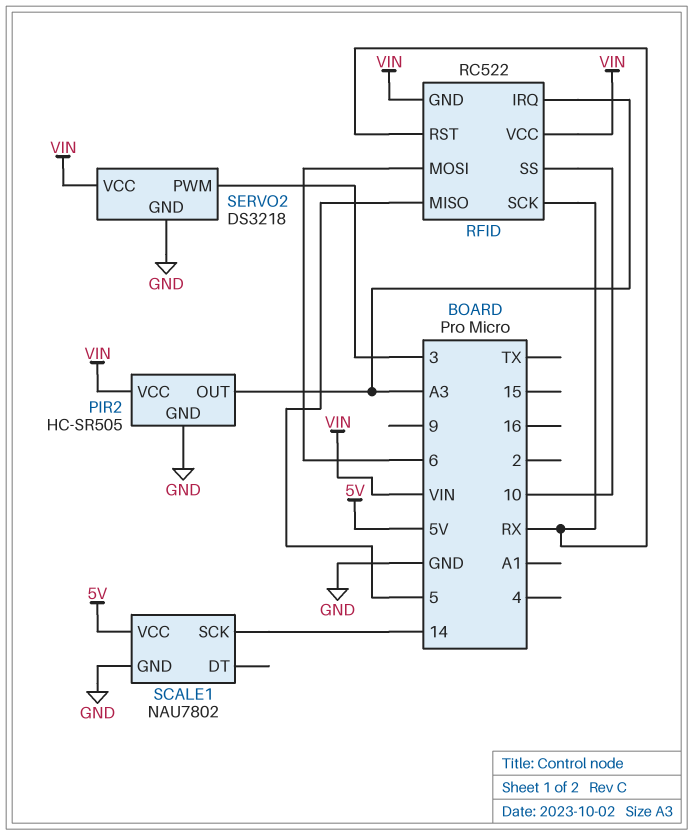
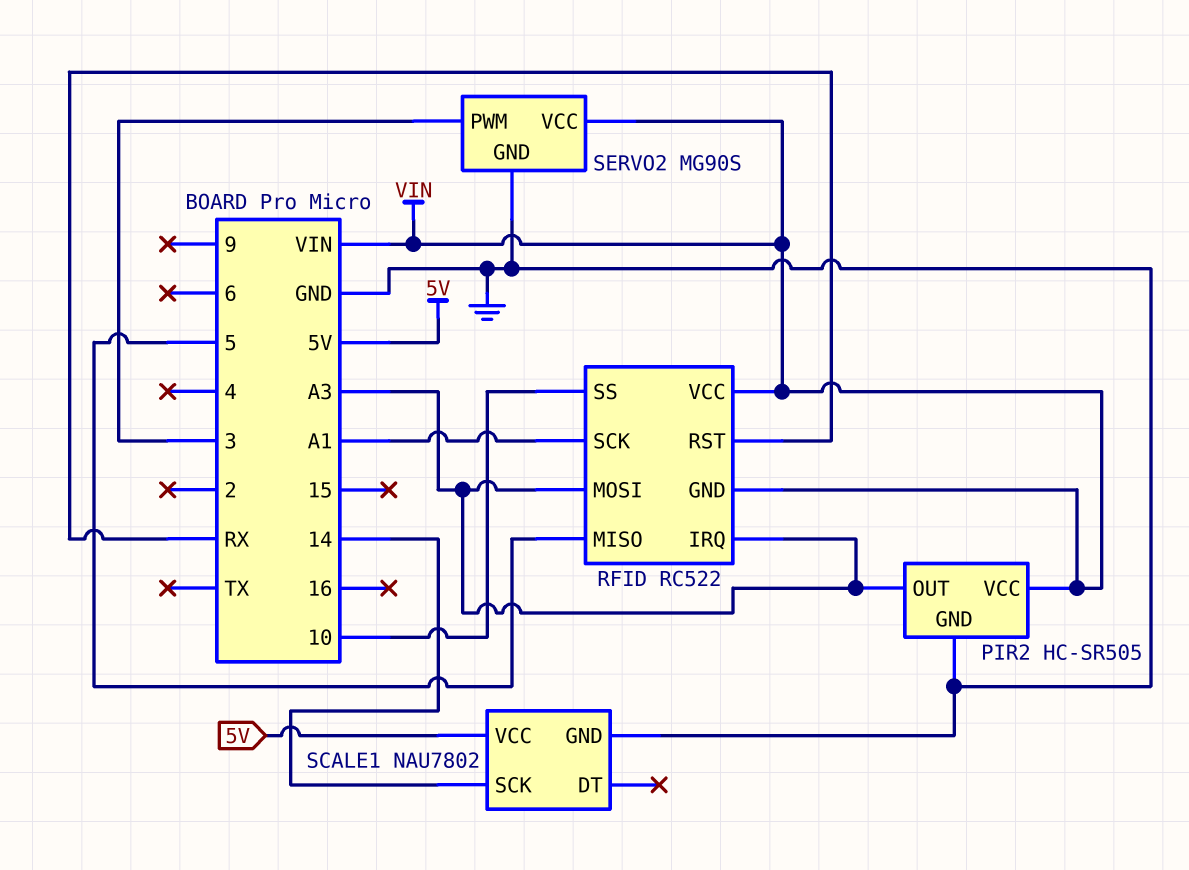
RFID pin MOSI: 6 -> A3
RFID pin SCK: RX -> A1
SERVO2: DS3218 -> MG90S

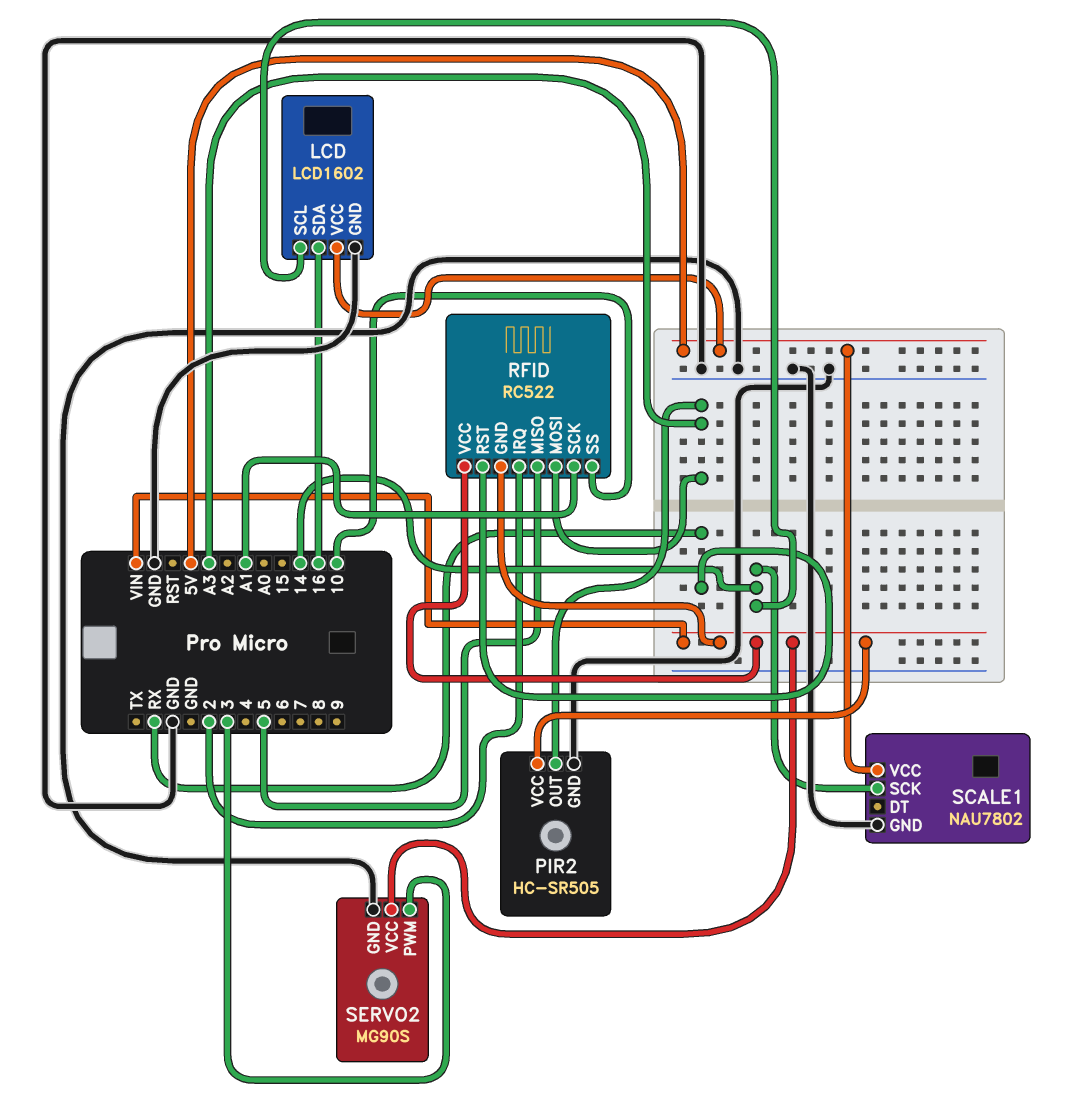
LCD: none -> LCD1602
LCD pin GND: none -> GND
LCD pin SCL: none -> 14
LCD pin SDA: none -> 16
LCD pin VCC: none -> 5V
RFID pin IRQ: A3 -> 2

